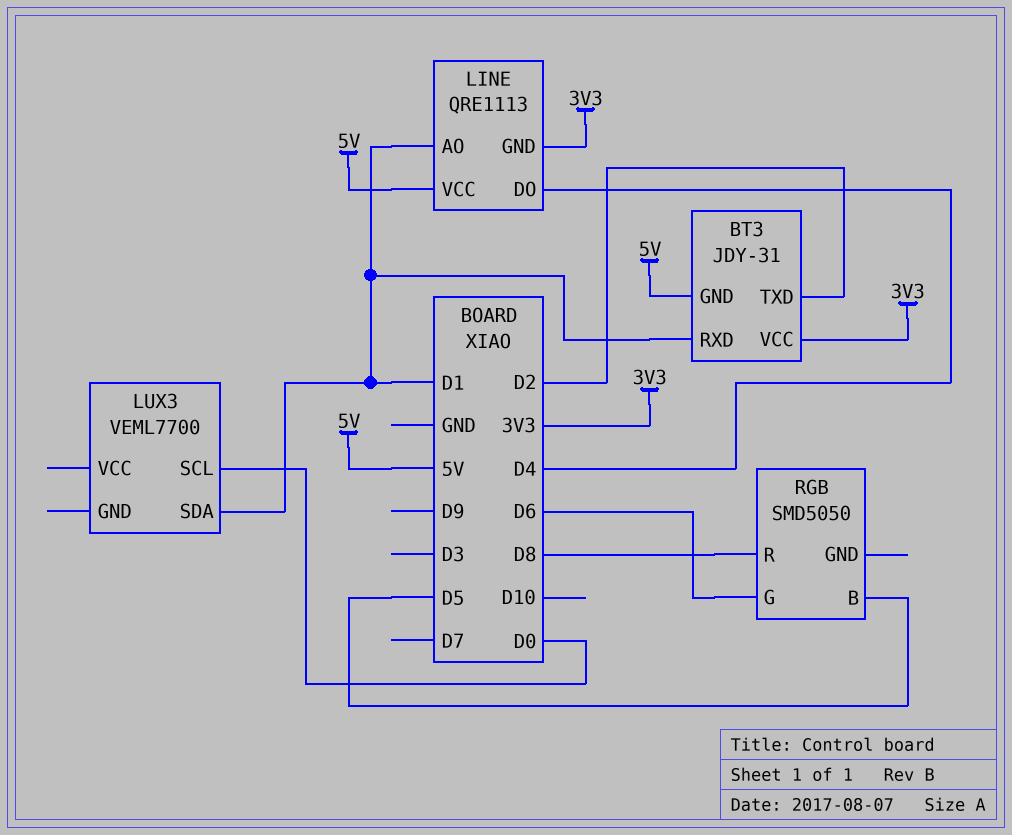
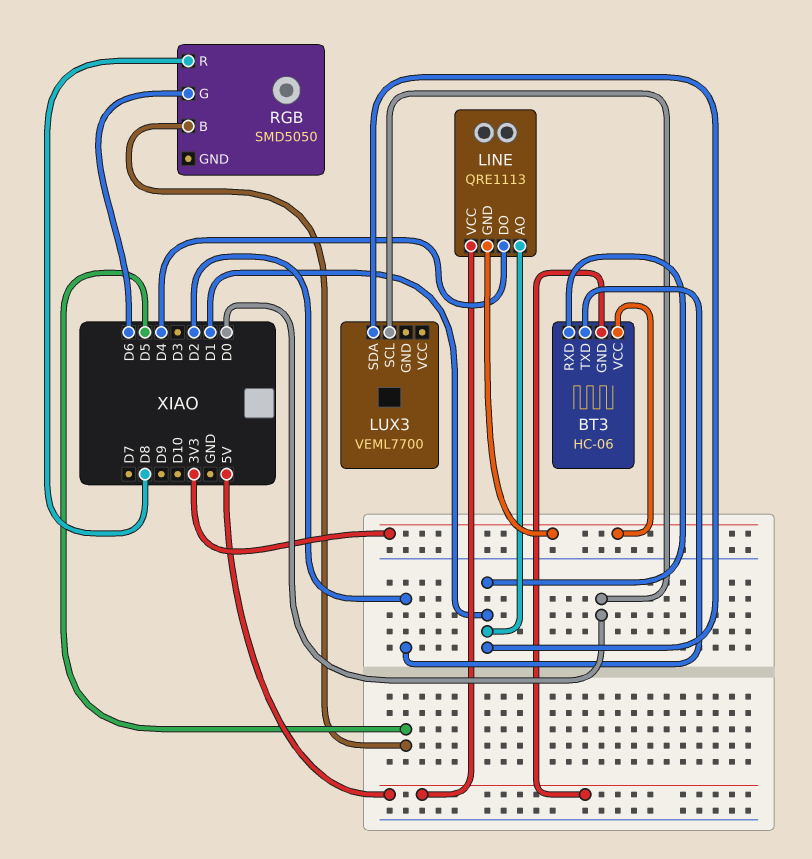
BT3: JDY-31 -> HC-06

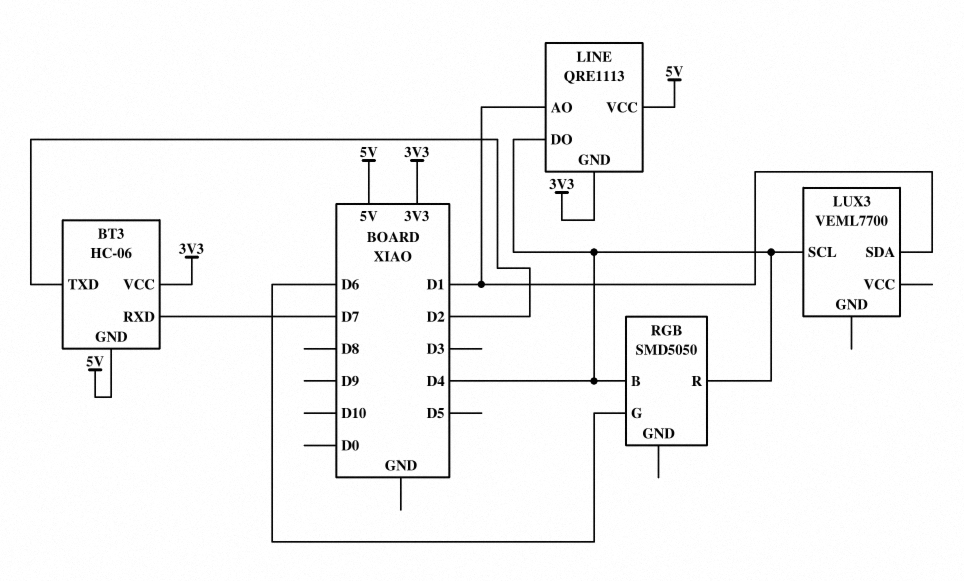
BT3 pin RXD: D1 -> D7
LUX3 pin SCL: D0 -> D4
RGB pin B: D5 -> D4
RGB pin R: D8 -> D4

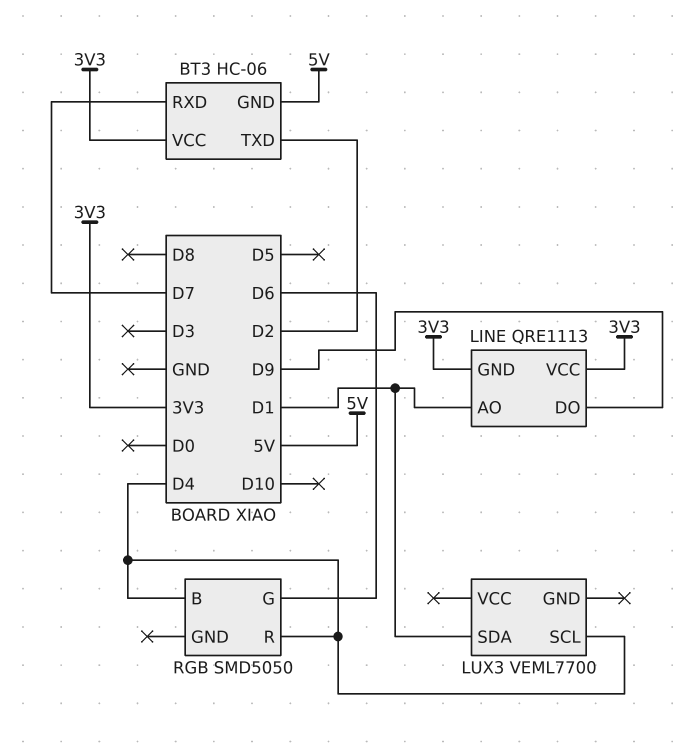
LINE pin DO: D4 -> D9
LINE pin VCC: 5V -> 3V3

